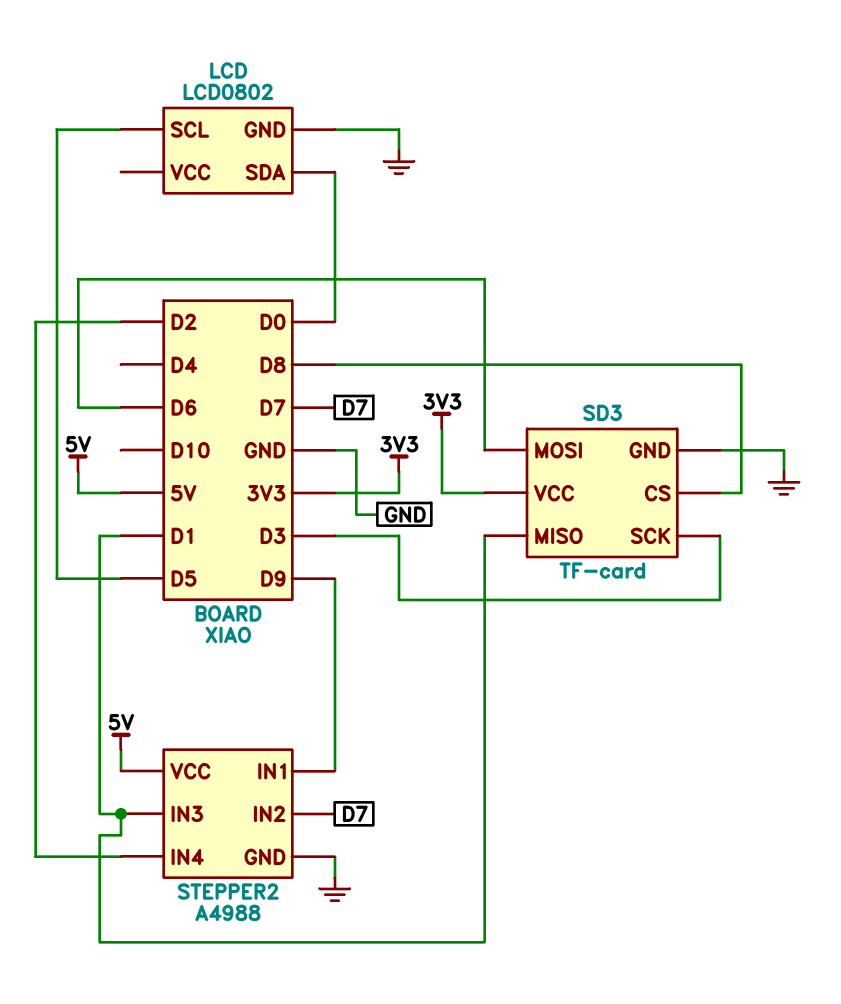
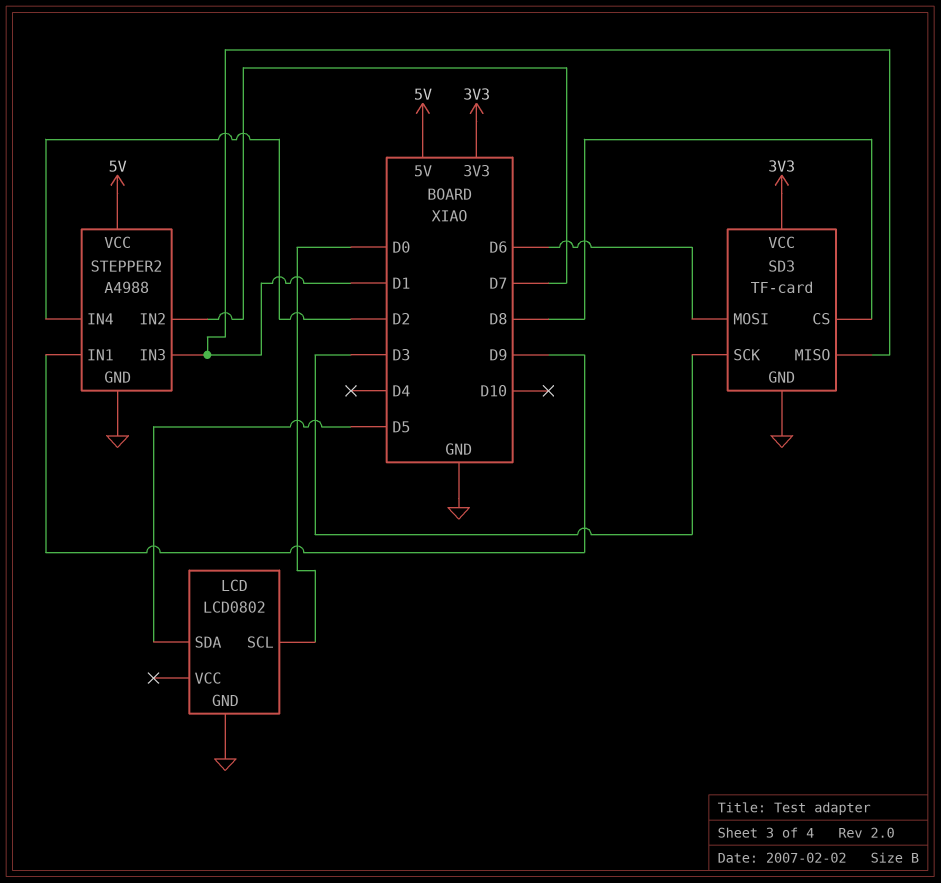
LCD pin SCL: D5 -> D0
LCD pin SDA: D0 -> D5

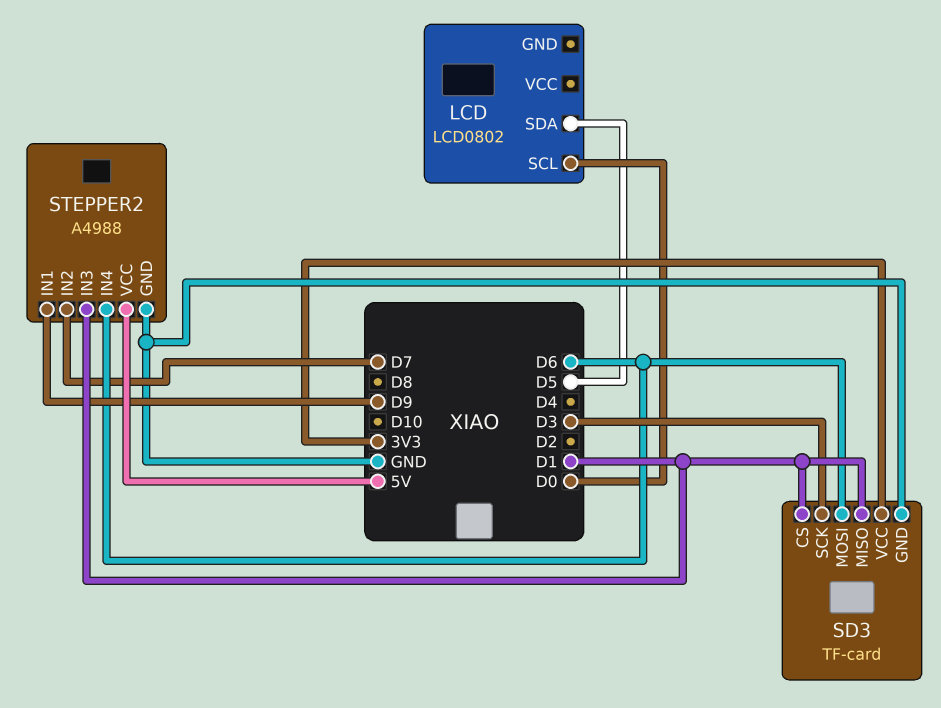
LCD pin GND: GND -> none
SD3 pin CS: D8 -> D1
STEPPER2 pin IN4: D2 -> D6

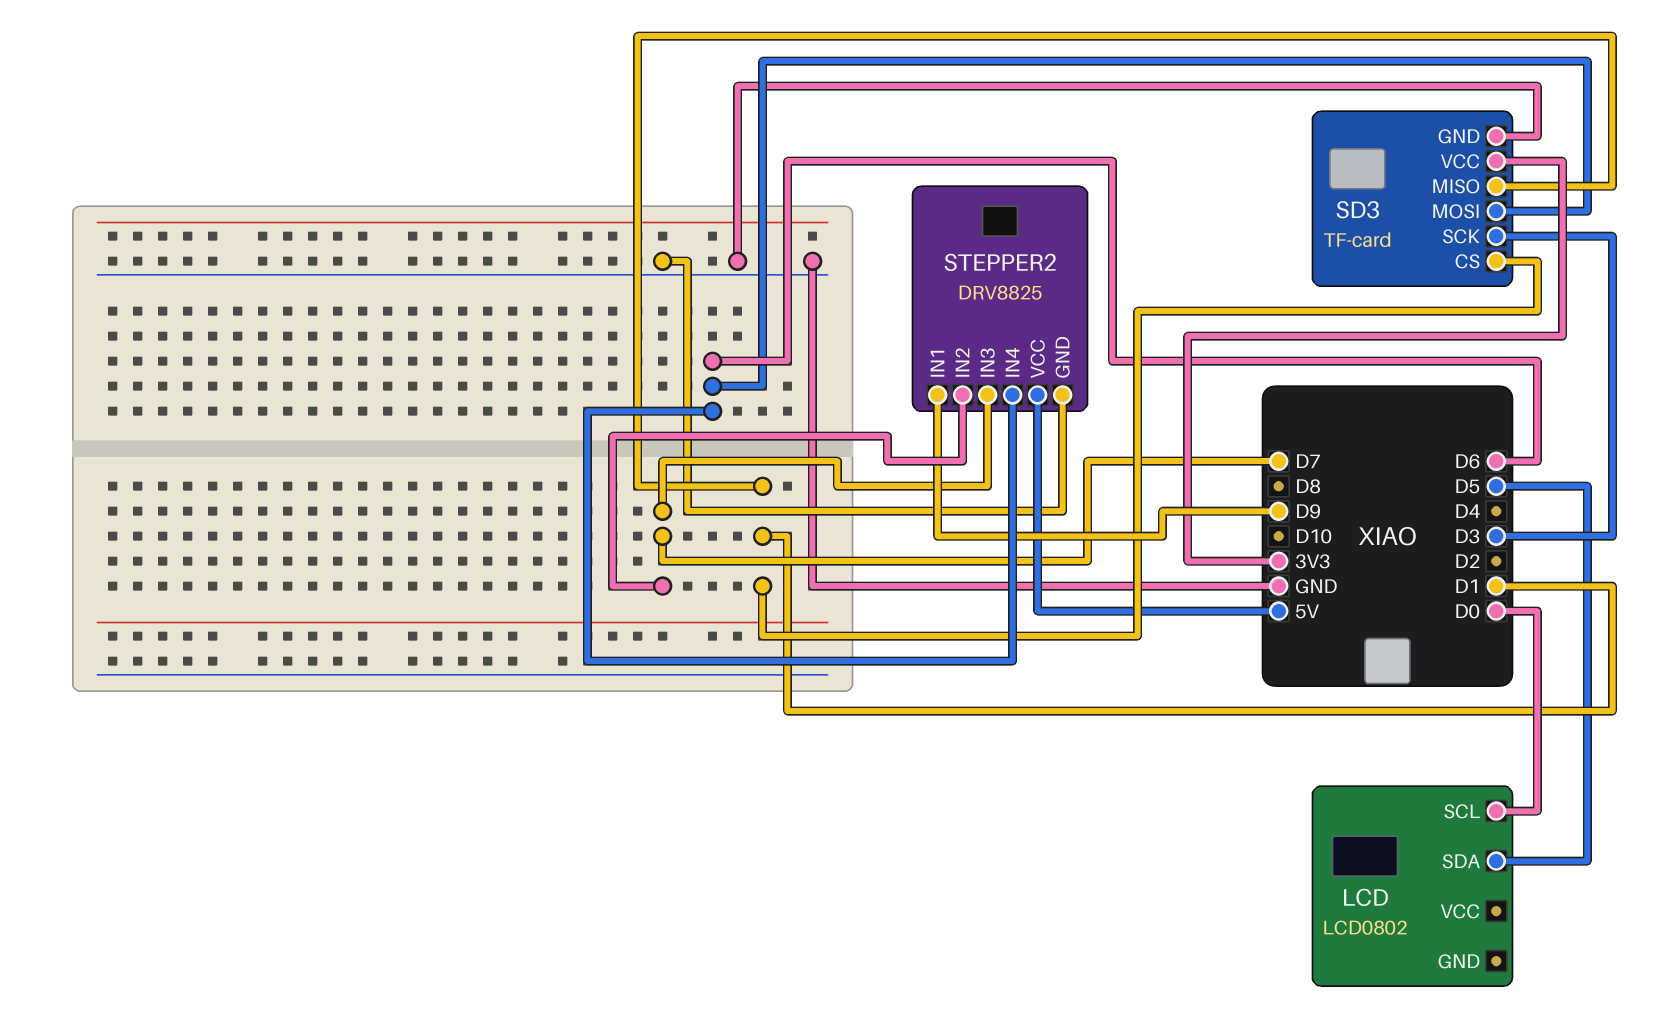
STEPPER2: A4988 -> DRV8825
STEPPER2 pin IN3: D1 -> D7

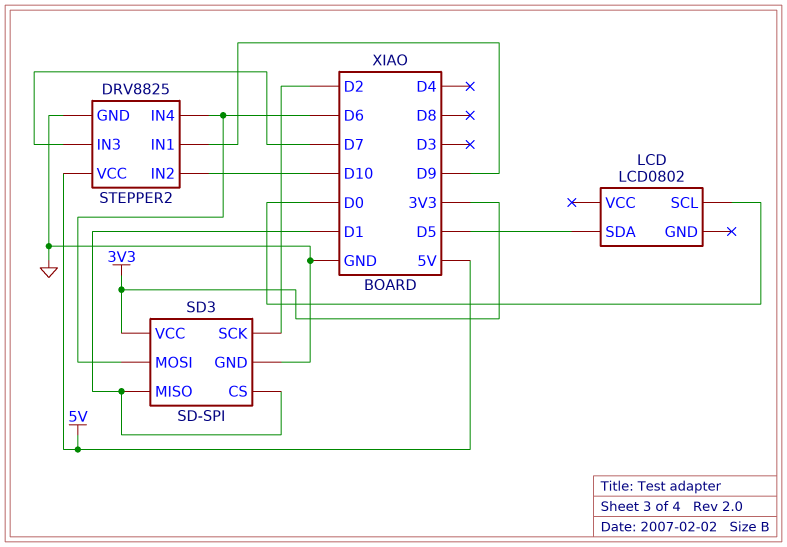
SD3: TF-card -> SD-SPI
SD3 pin SCK: D3 -> D2
STEPPER2 pin IN2: D7 -> D10

